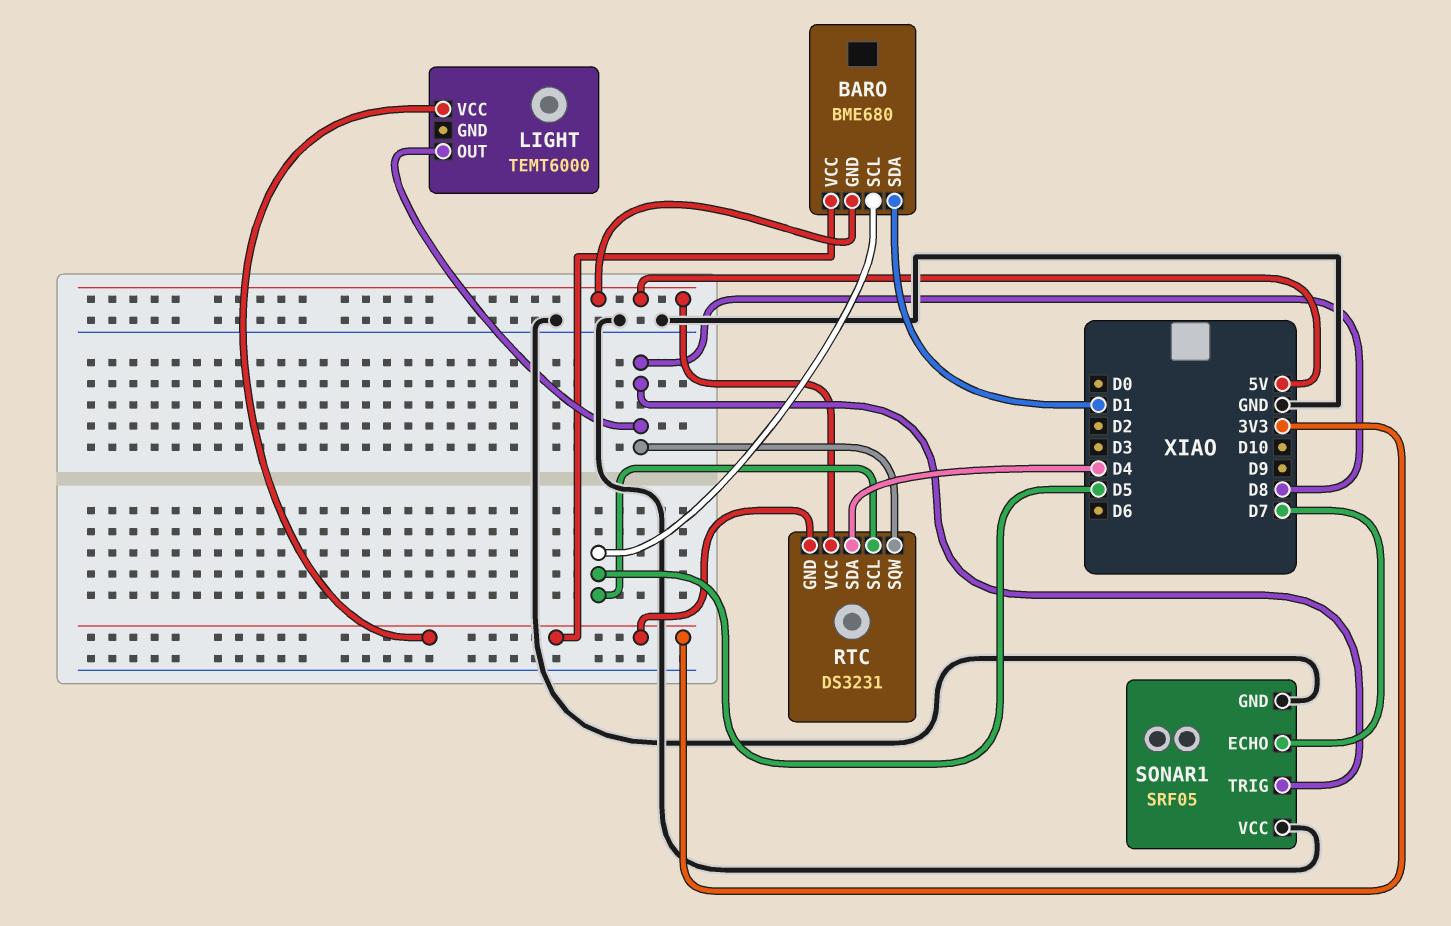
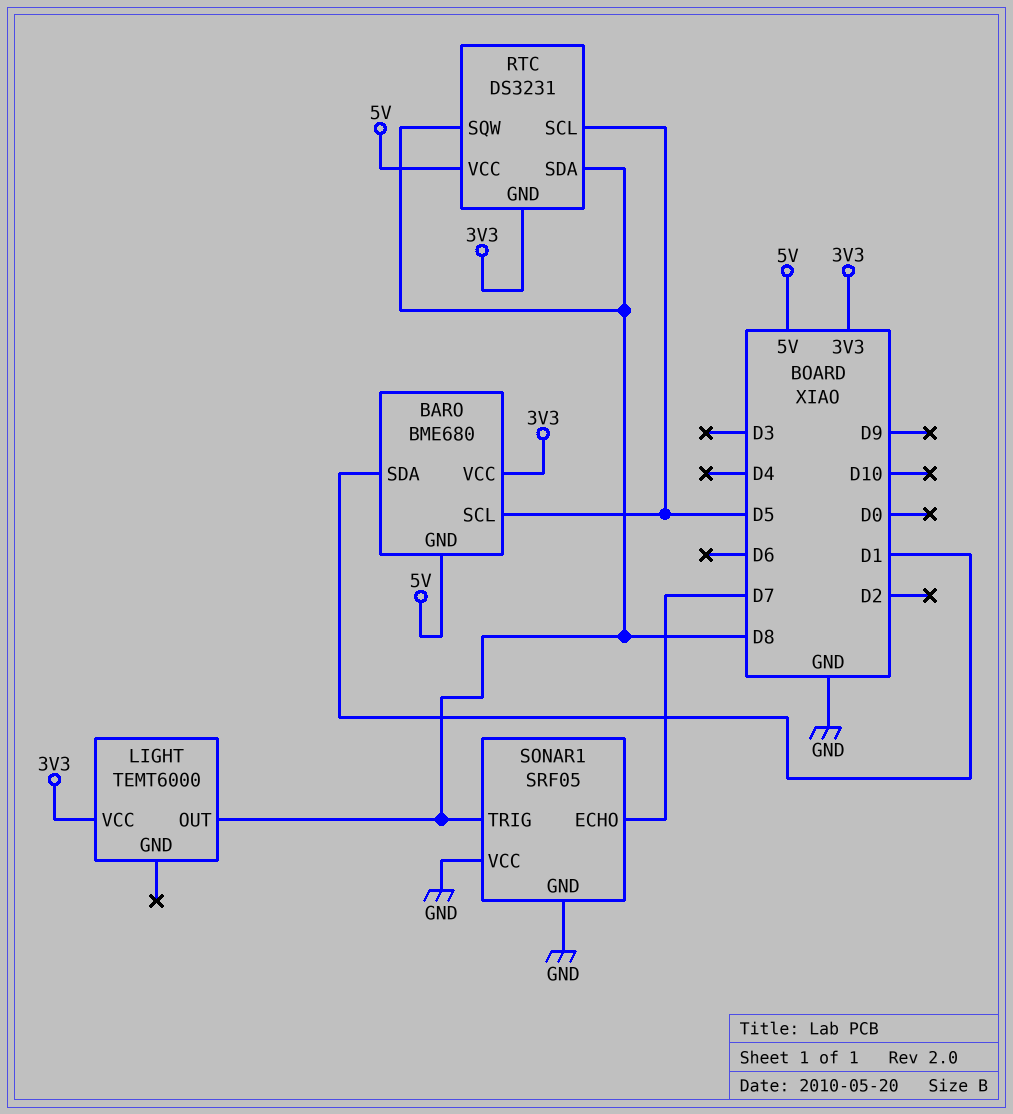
RTC pin SDA: D4 -> D8

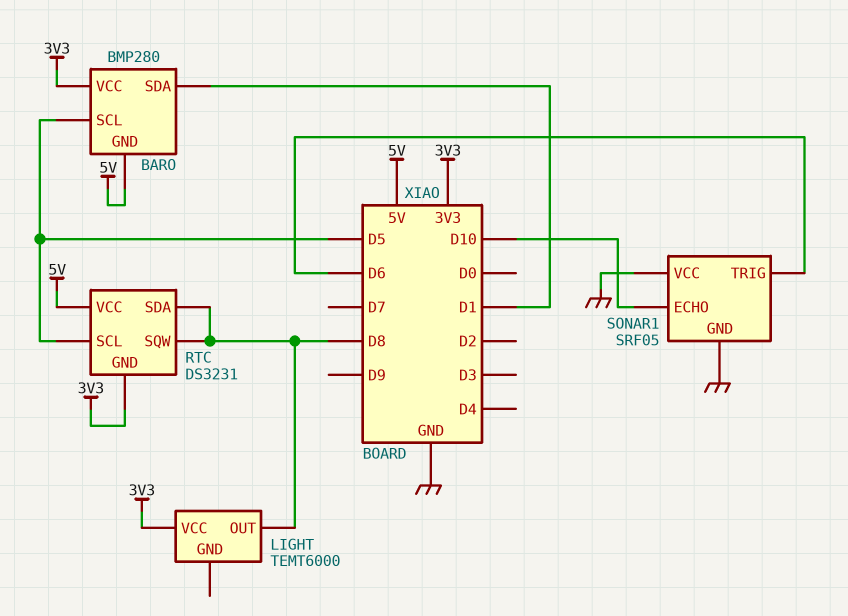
BARO: BME680 -> BMP280
SONAR1 pin ECHO: D7 -> D10
SONAR1 pin TRIG: D8 -> D6

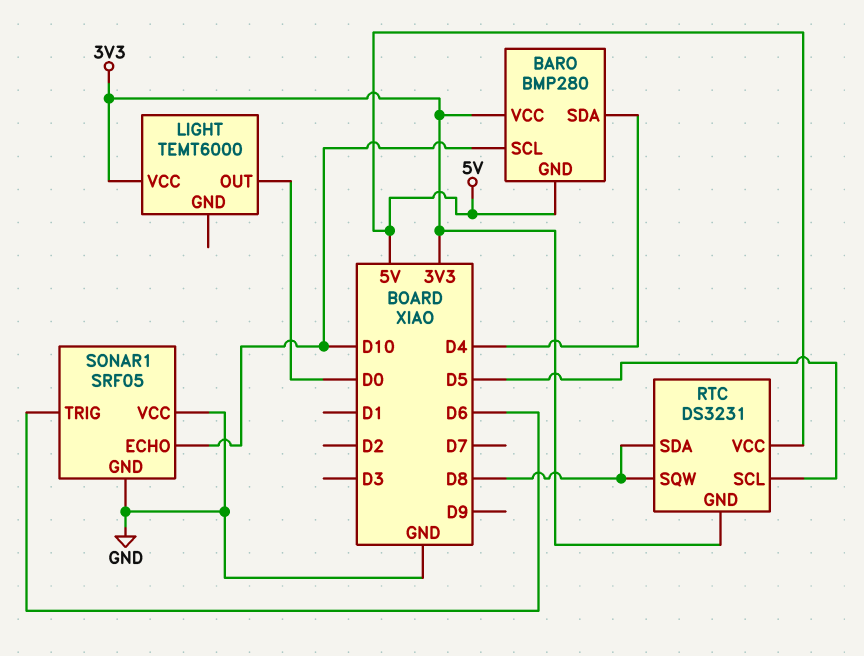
BARO pin SCL: D5 -> D10
BARO pin SDA: D1 -> D4
LIGHT pin OUT: D8 -> D0

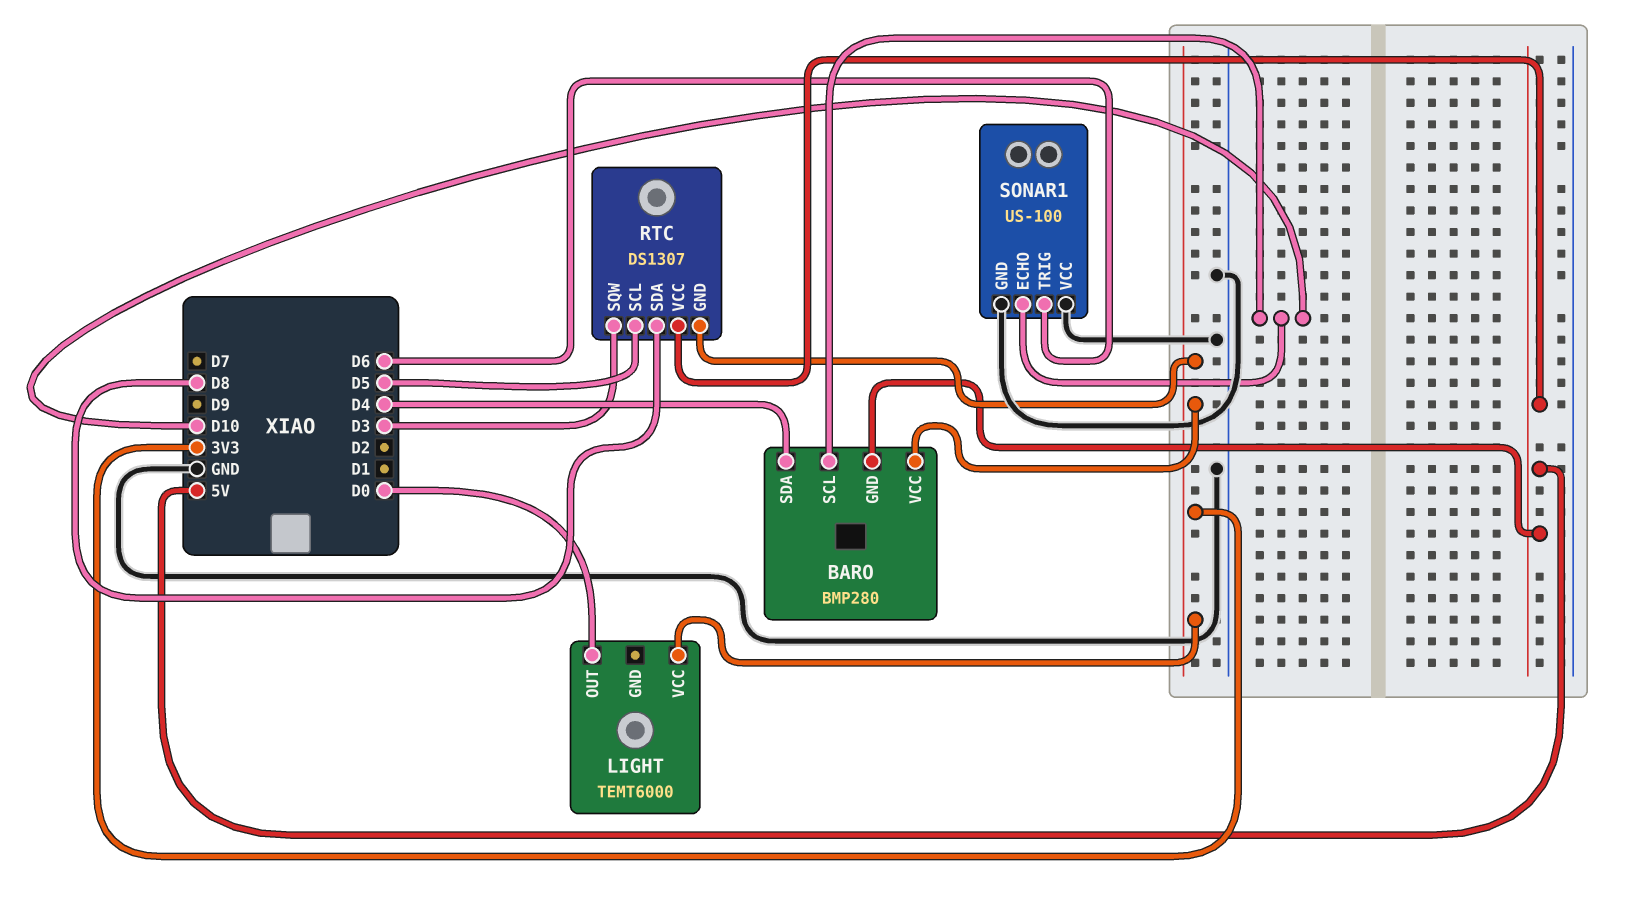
RTC: DS3231 -> DS1307
RTC pin SQW: D8 -> D3
SONAR1: SRF05 -> US-100

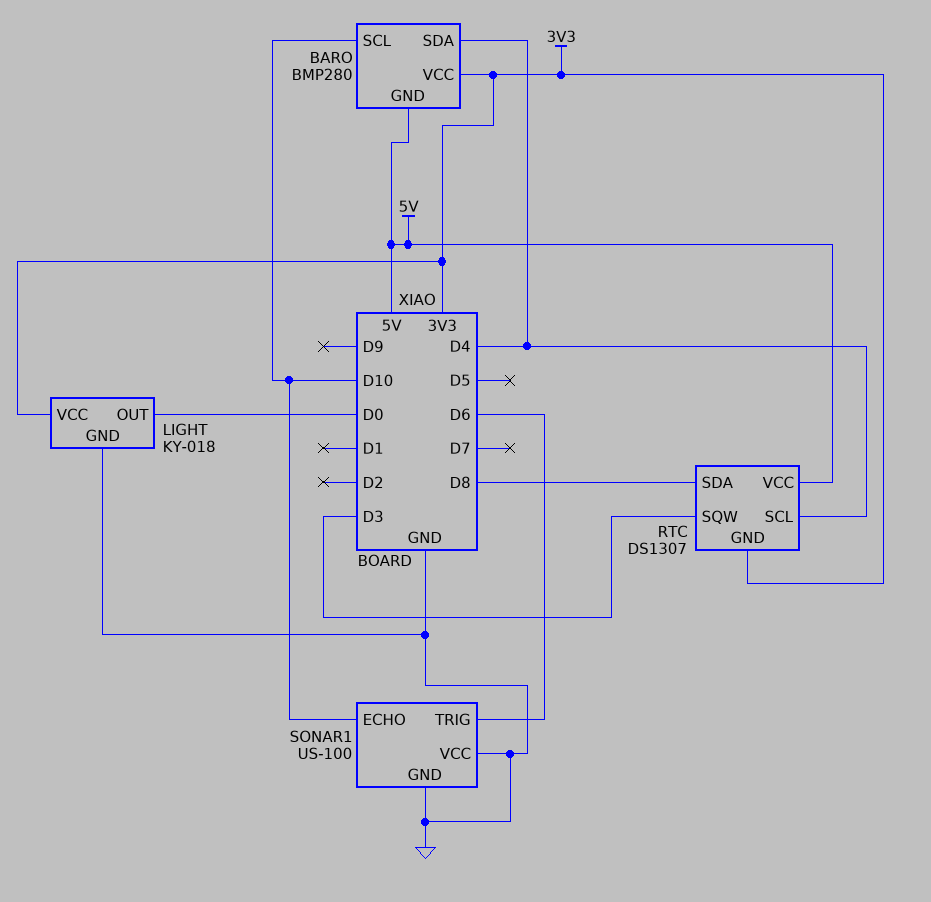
LIGHT: TEMT6000 -> KY-018
LIGHT pin GND: none -> GND
RTC pin SCL: D5 -> D4

